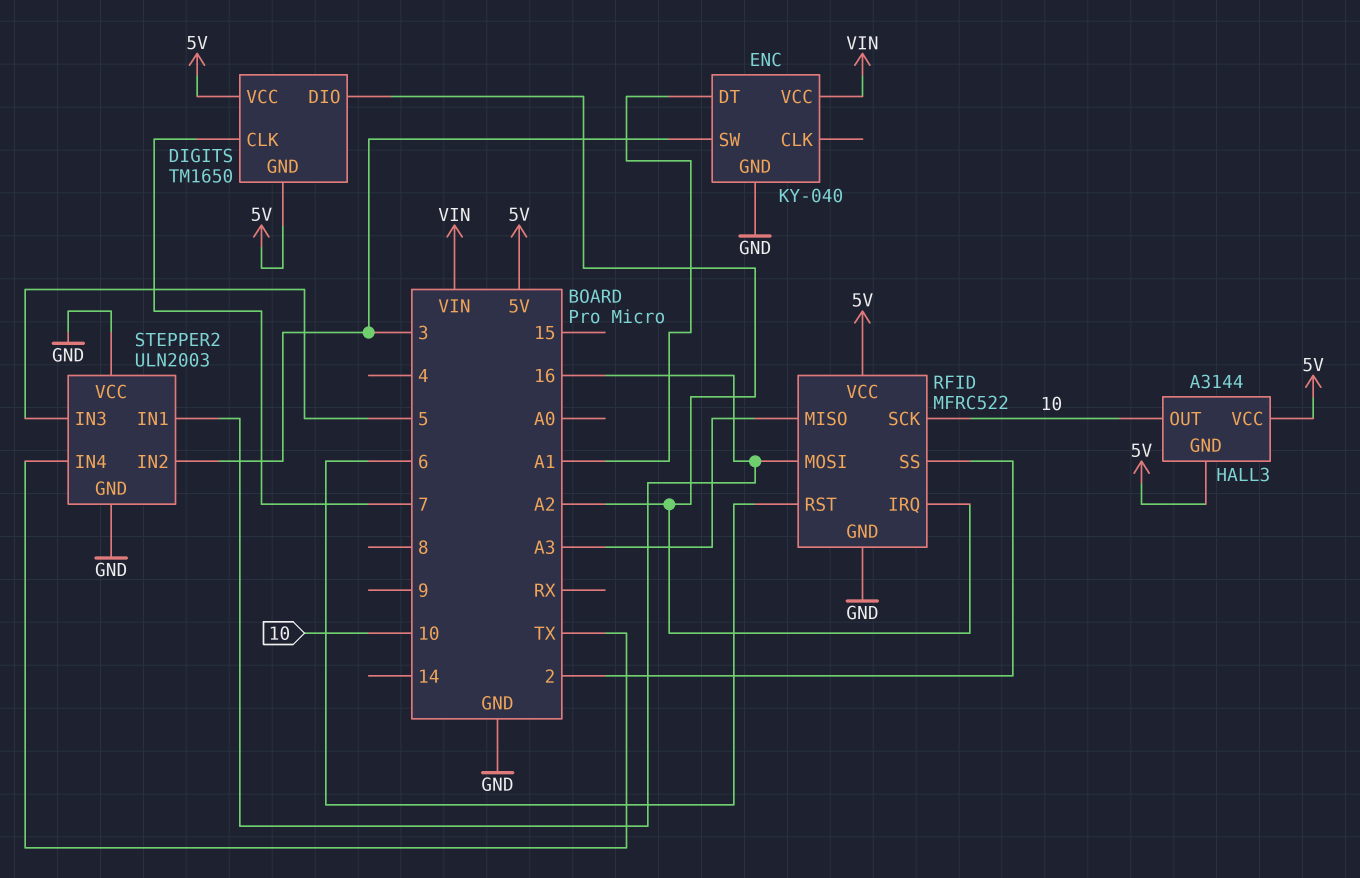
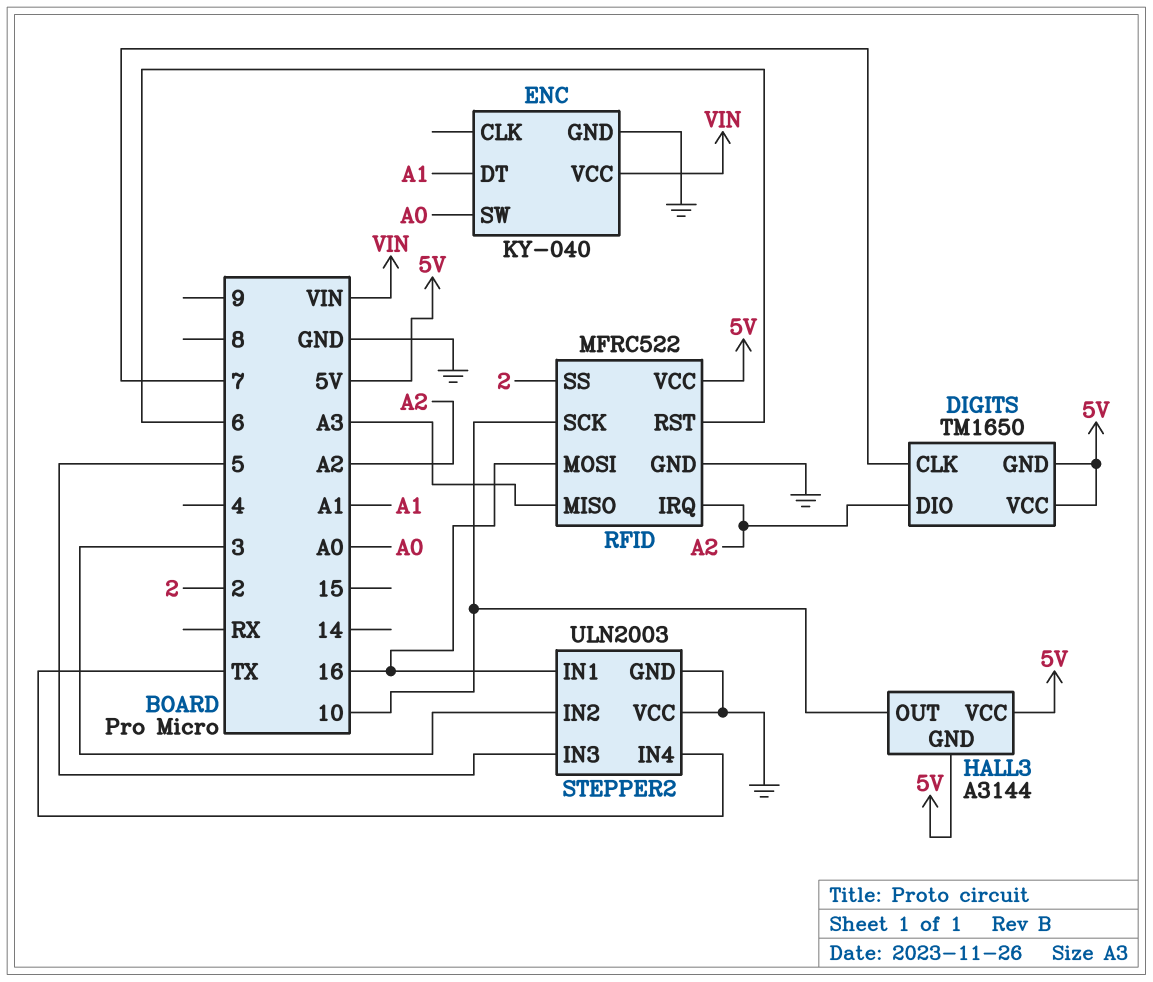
ENC pin SW: 3 -> A0

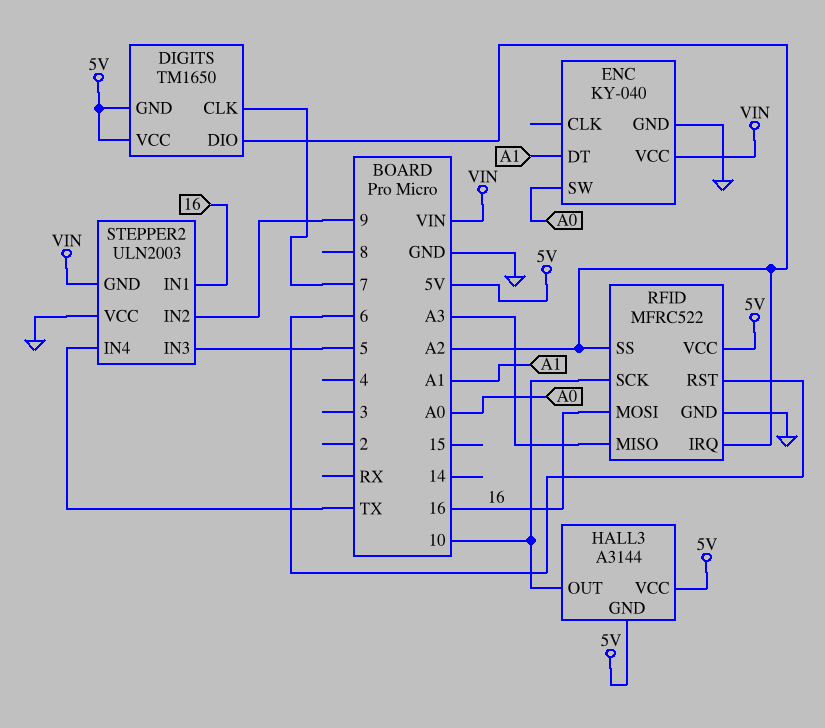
RFID pin SS: 2 -> A2
STEPPER2 pin GND: GND -> VIN
STEPPER2 pin IN2: 3 -> 9

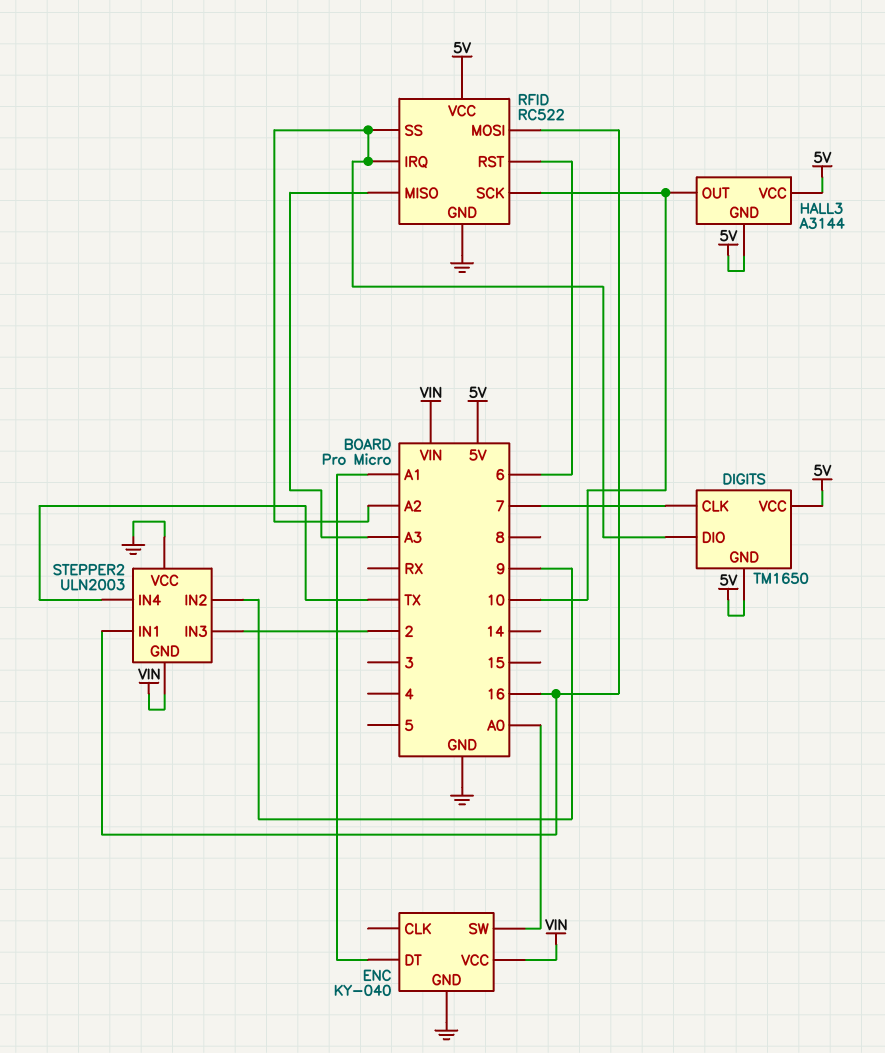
RFID: MFRC522 -> RC522
STEPPER2 pin IN3: 5 -> 2

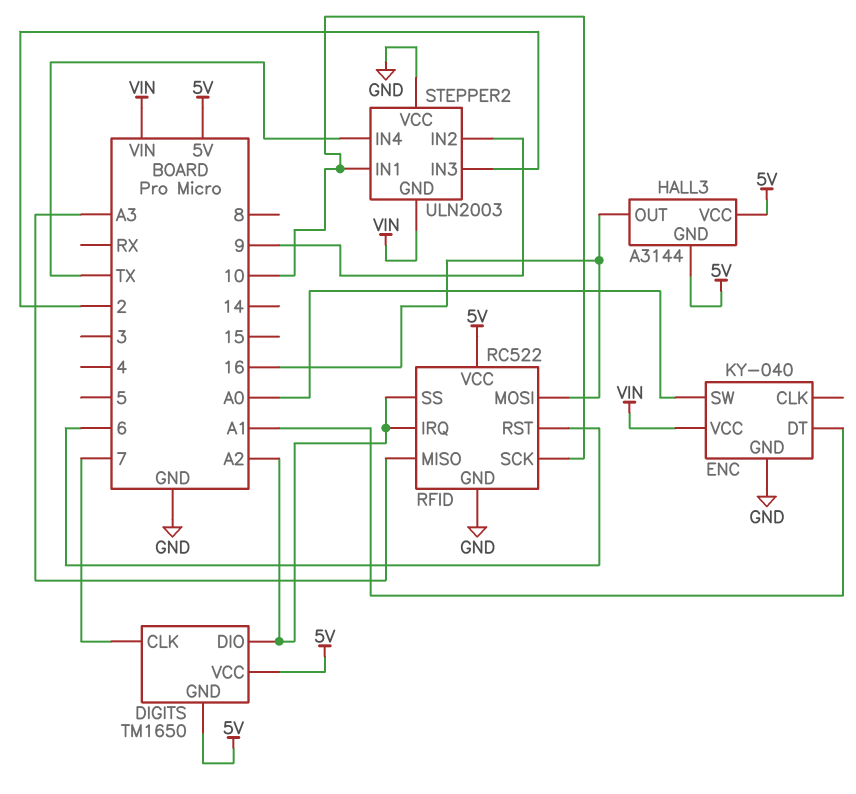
HALL3 pin OUT: 10 -> 16
STEPPER2 pin IN1: 16 -> 10

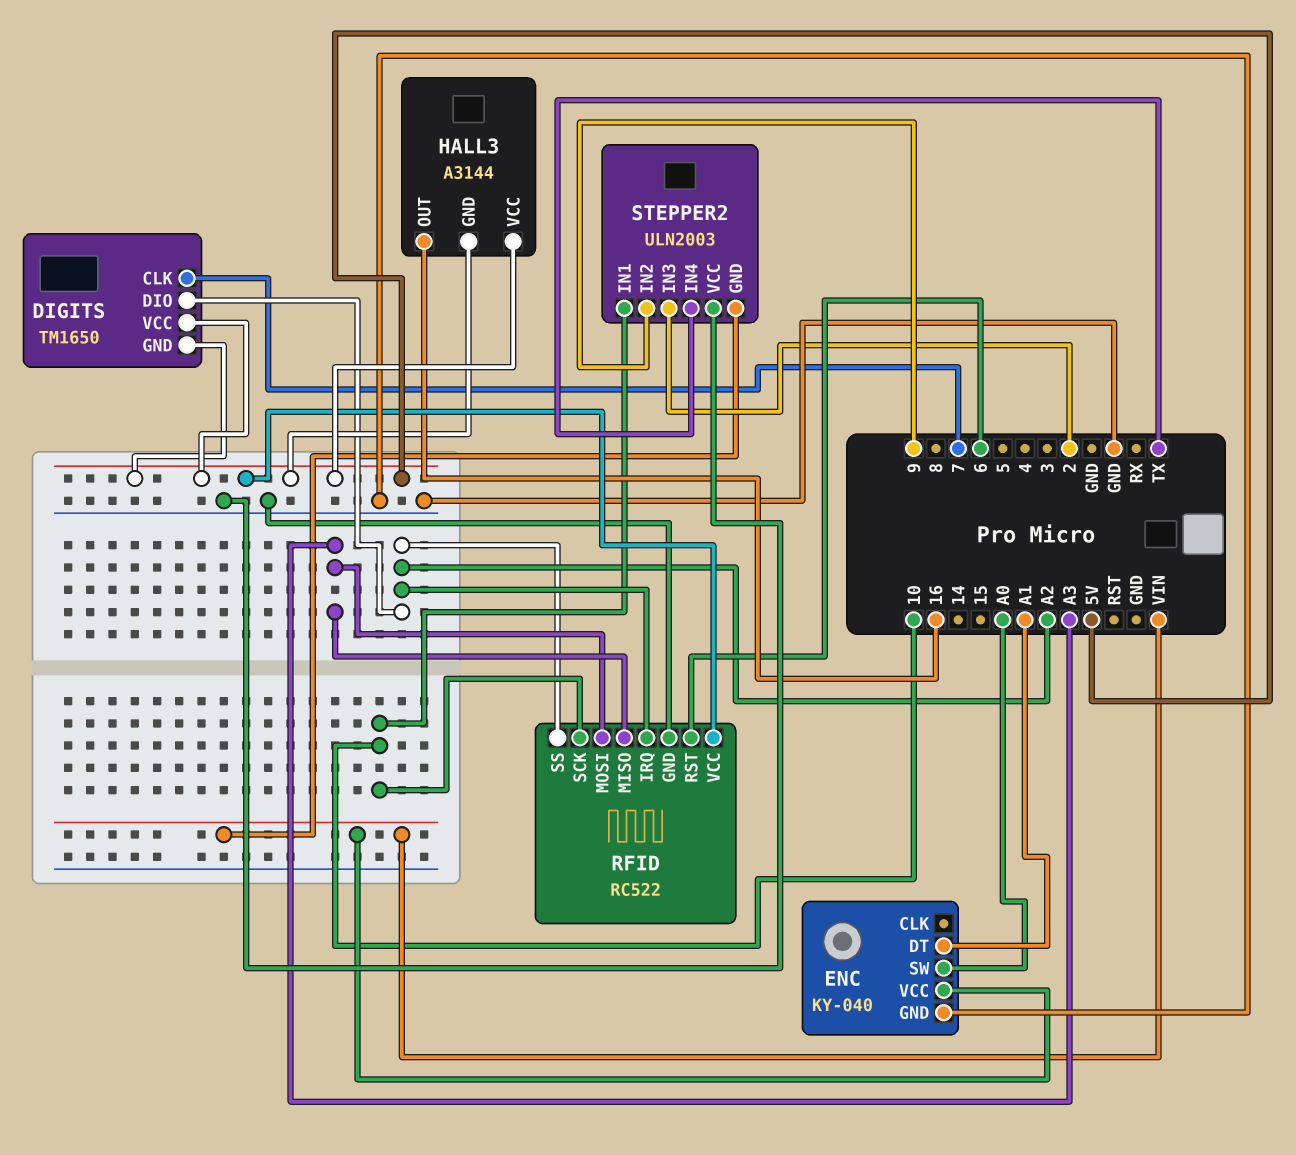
RFID pin MOSI: 16 -> A3

